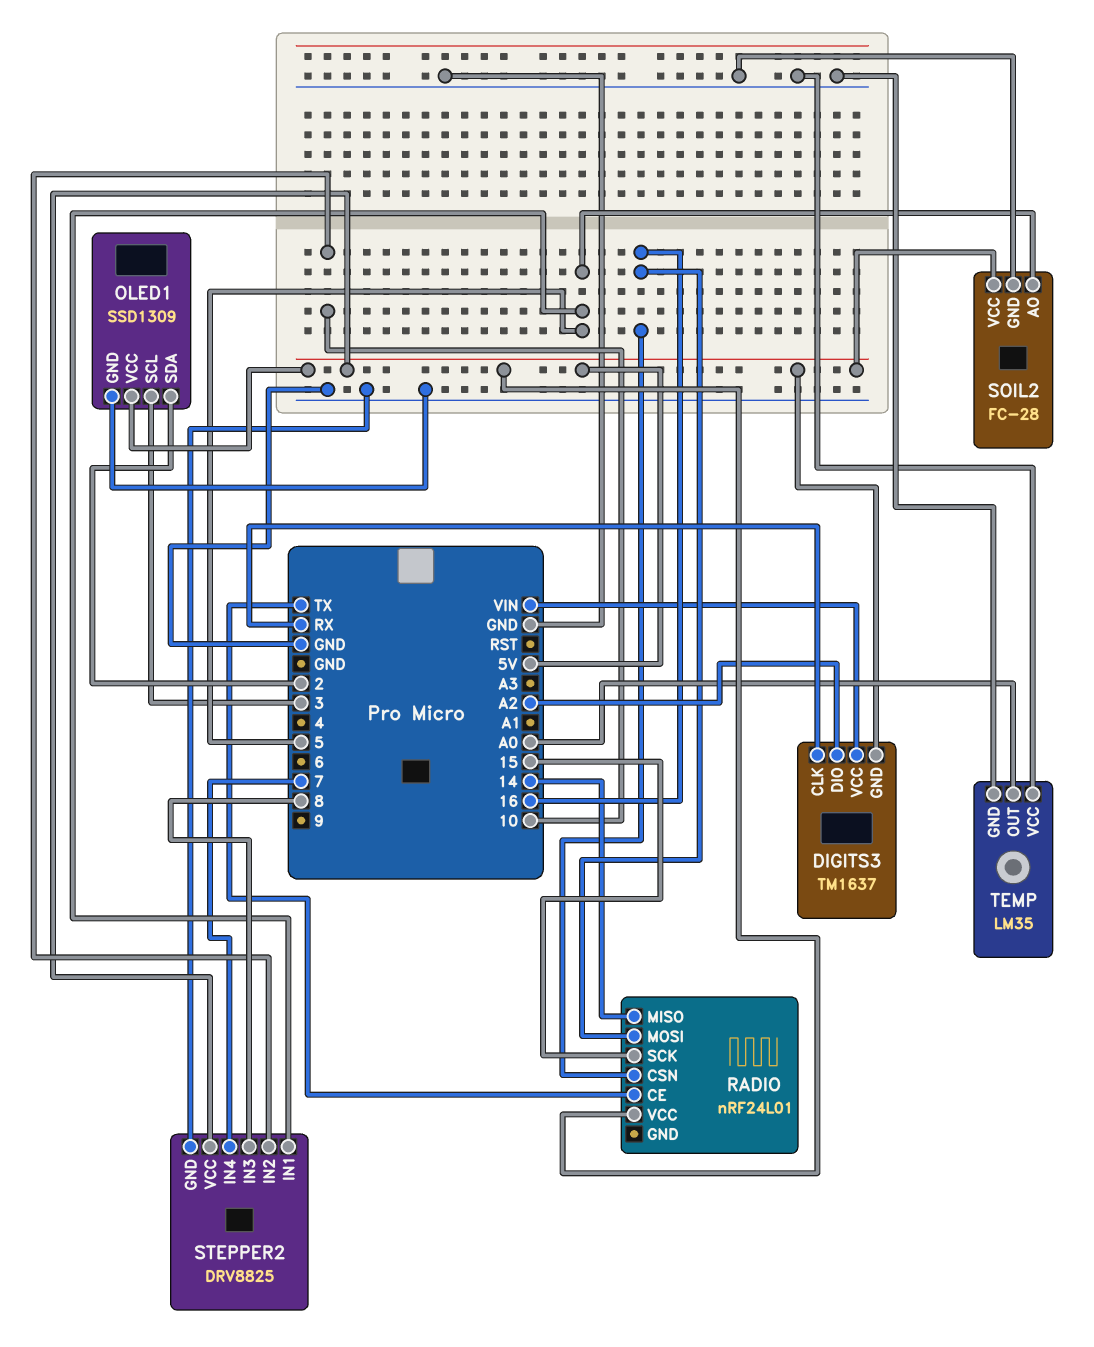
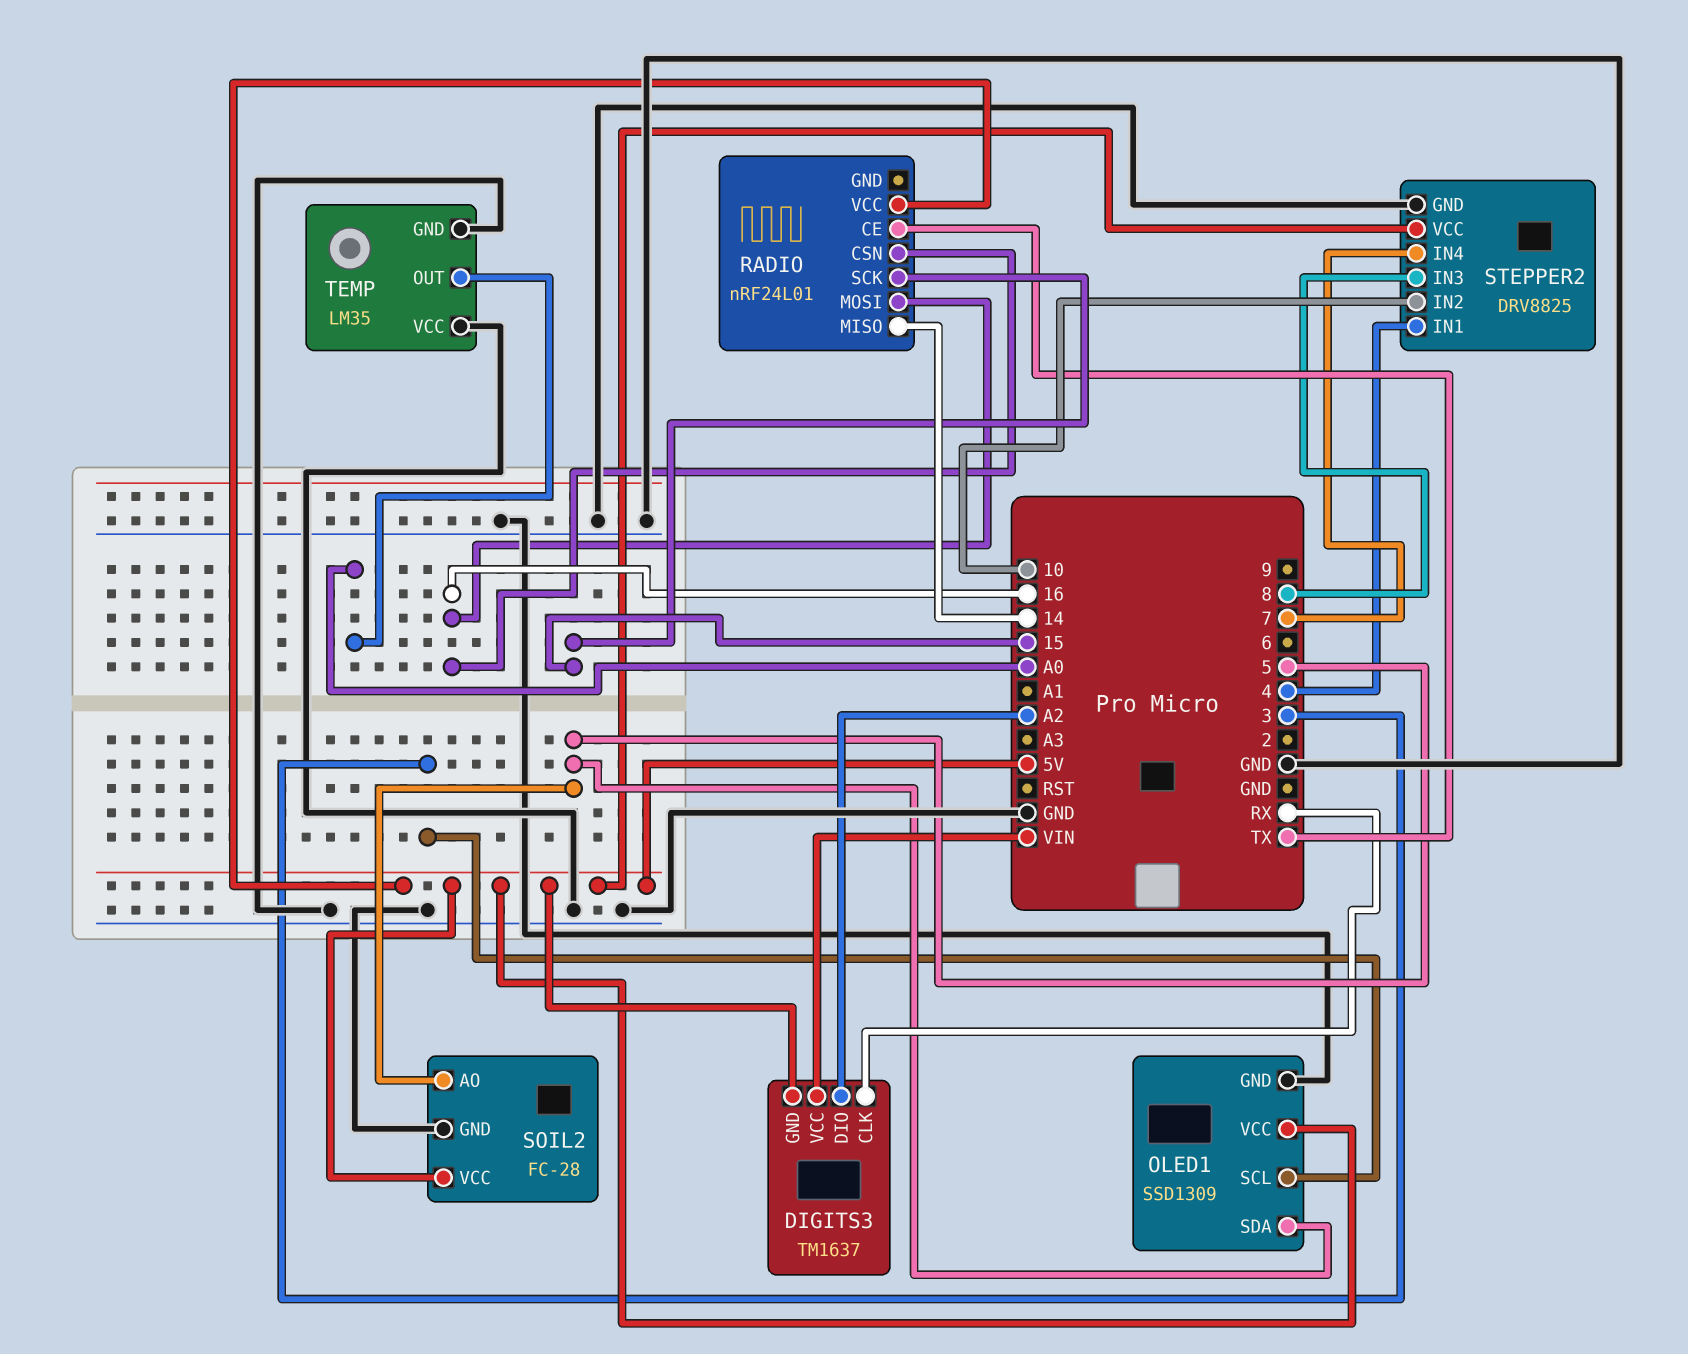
OLED1 pin SDA: 2 -> 5
STEPPER2 pin IN1: 5 -> 4

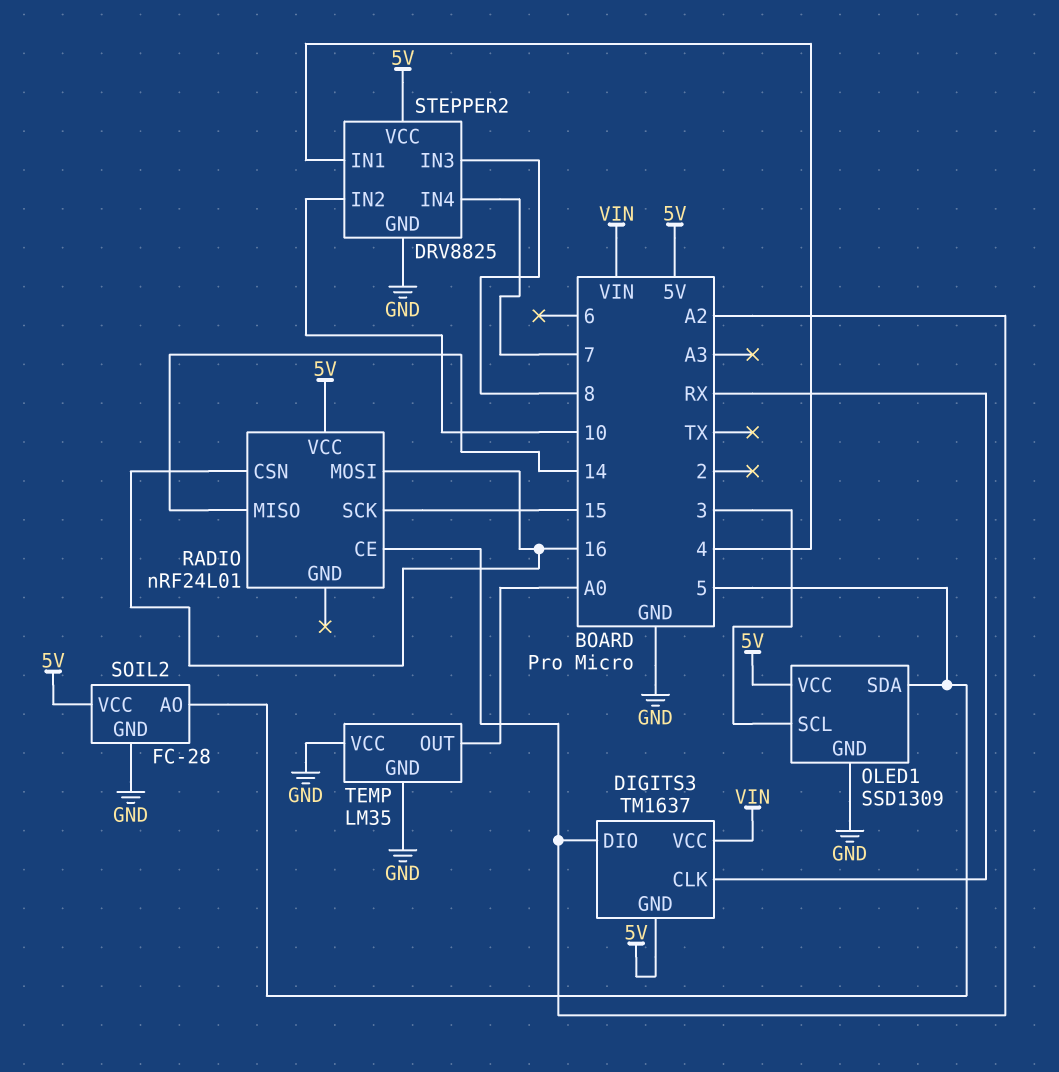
RADIO pin CE: TX -> A2

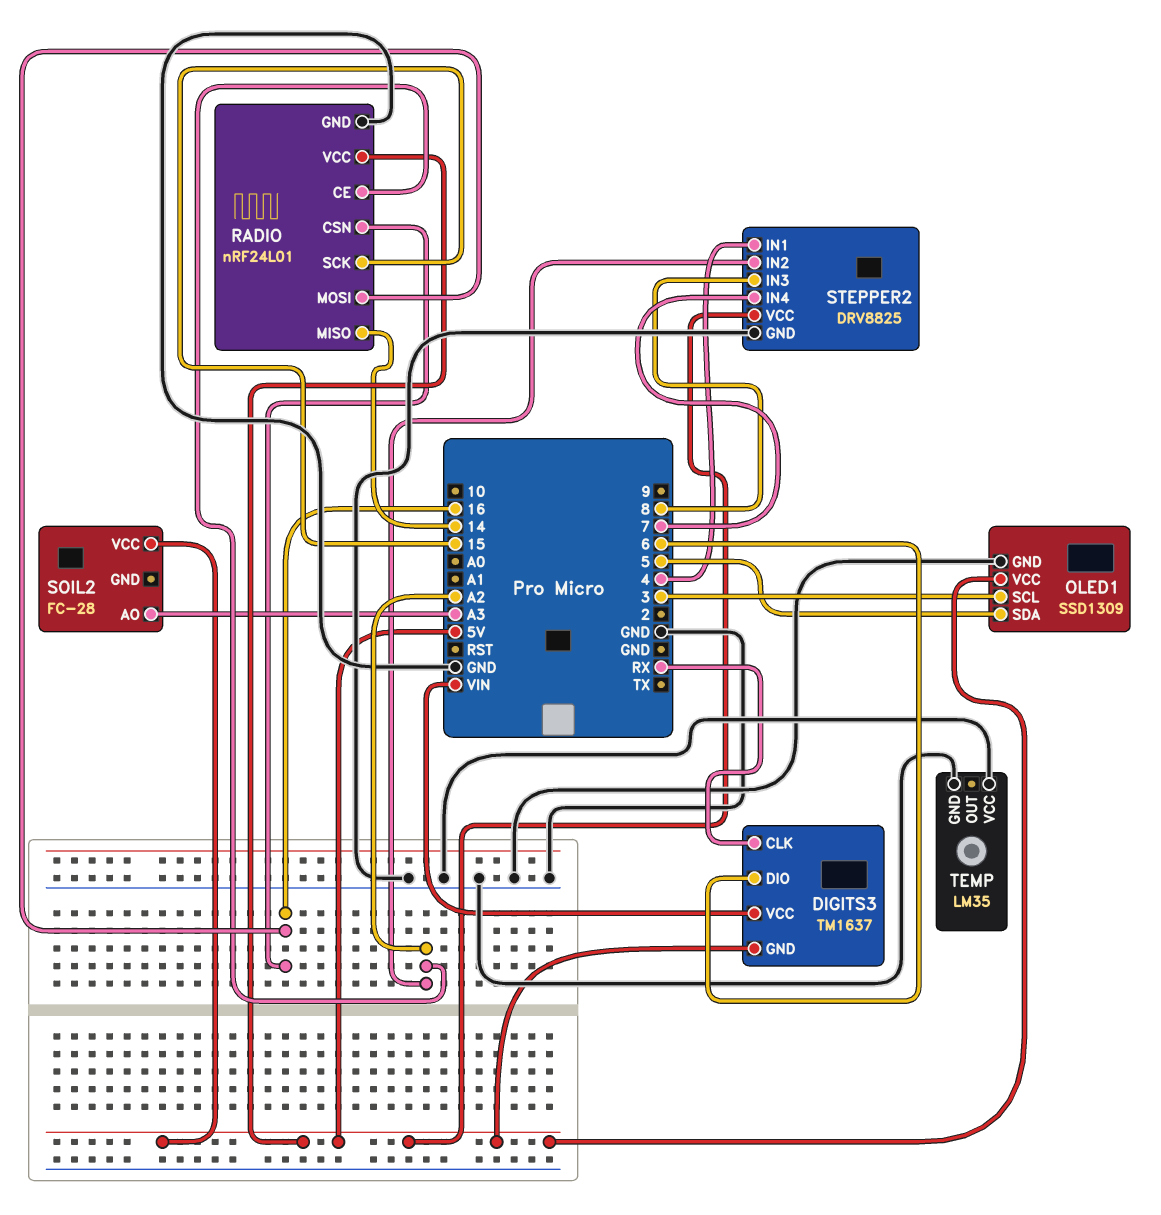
DIGITS3 pin DIO: A2 -> 6
RADIO pin GND: none -> GND
SOIL2 pin AO: 5 -> A3
SOIL2 pin GND: GND -> none
STEPPER2 pin IN2: 10 -> A2
TEMP pin OUT: A0 -> none

